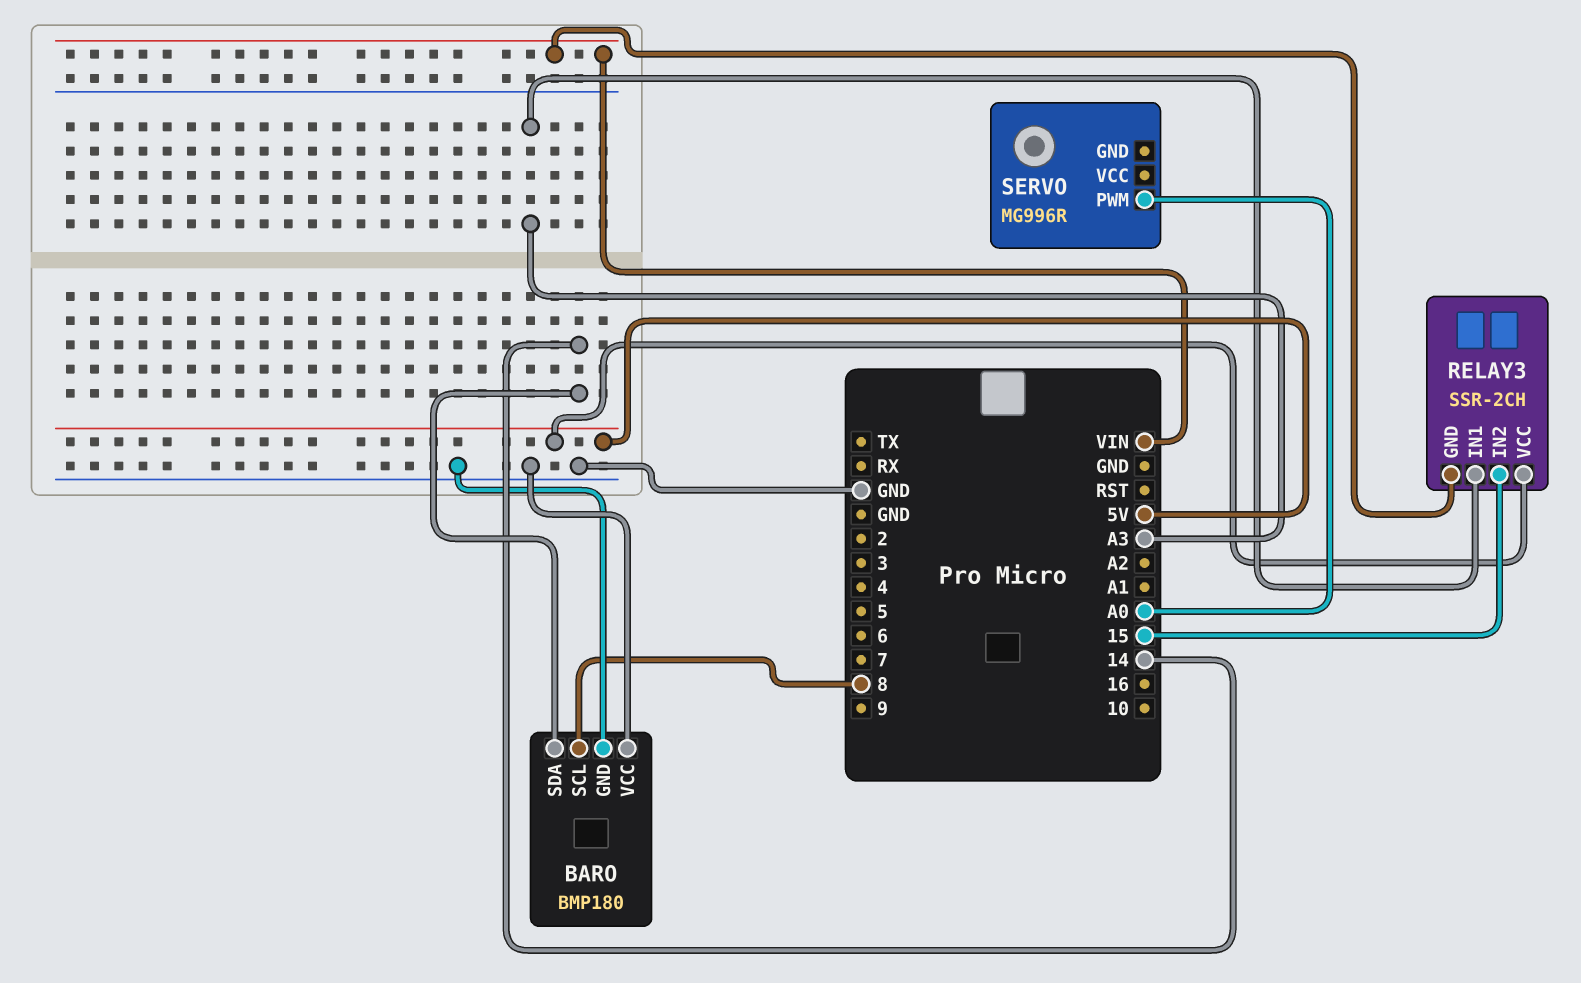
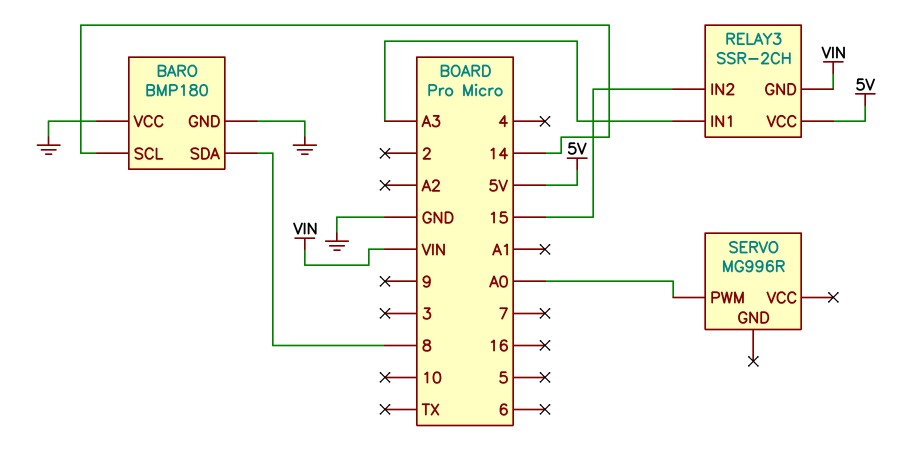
BARO pin SCL: 8 -> 14
BARO pin SDA: 14 -> 8

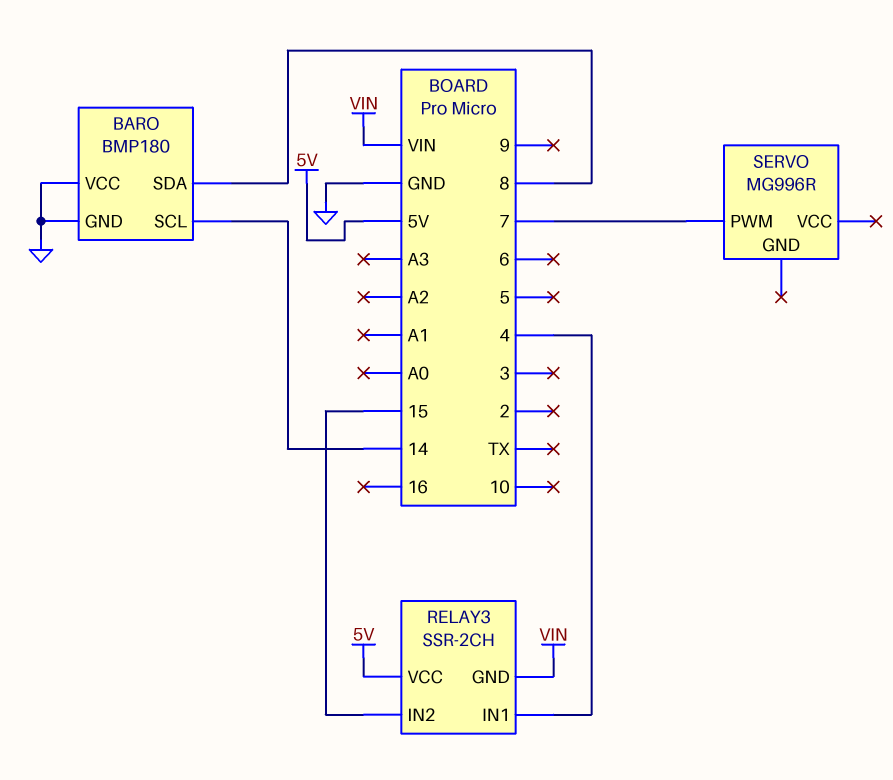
RELAY3 pin IN1: A3 -> 4
SERVO pin PWM: A0 -> 7

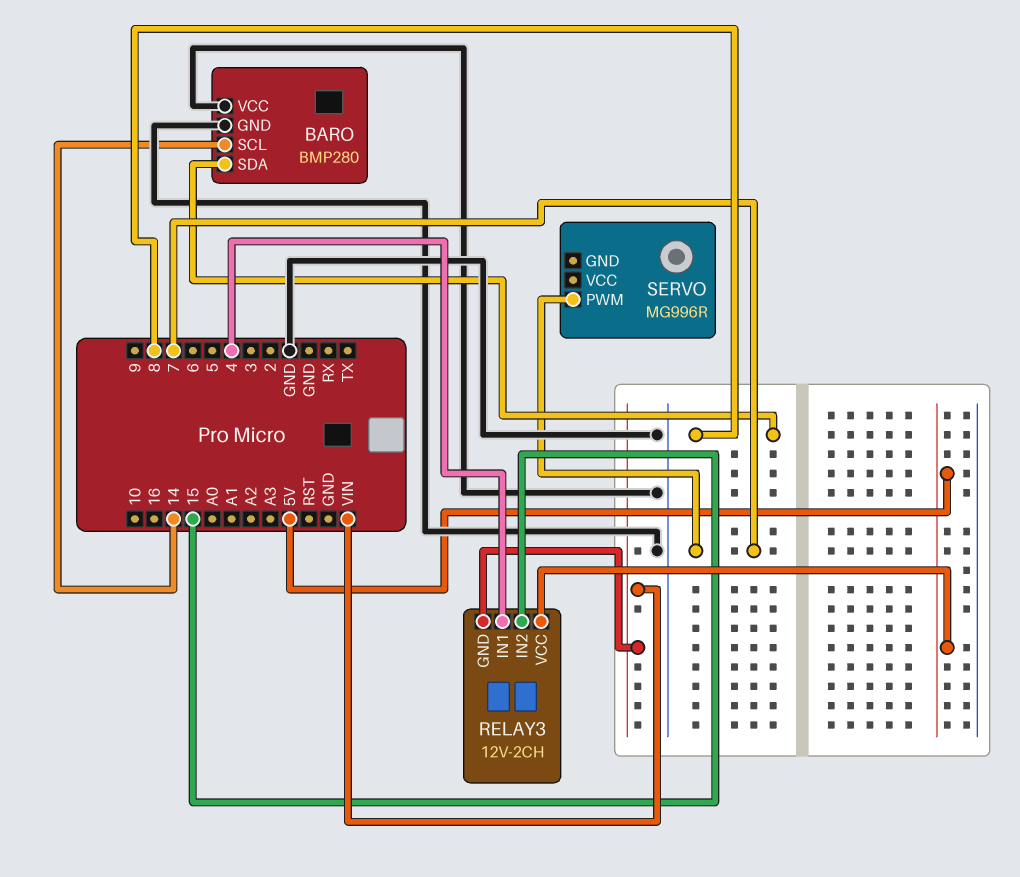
BARO: BMP180 -> BMP280
RELAY3: SSR-2CH -> 12V-2CH

